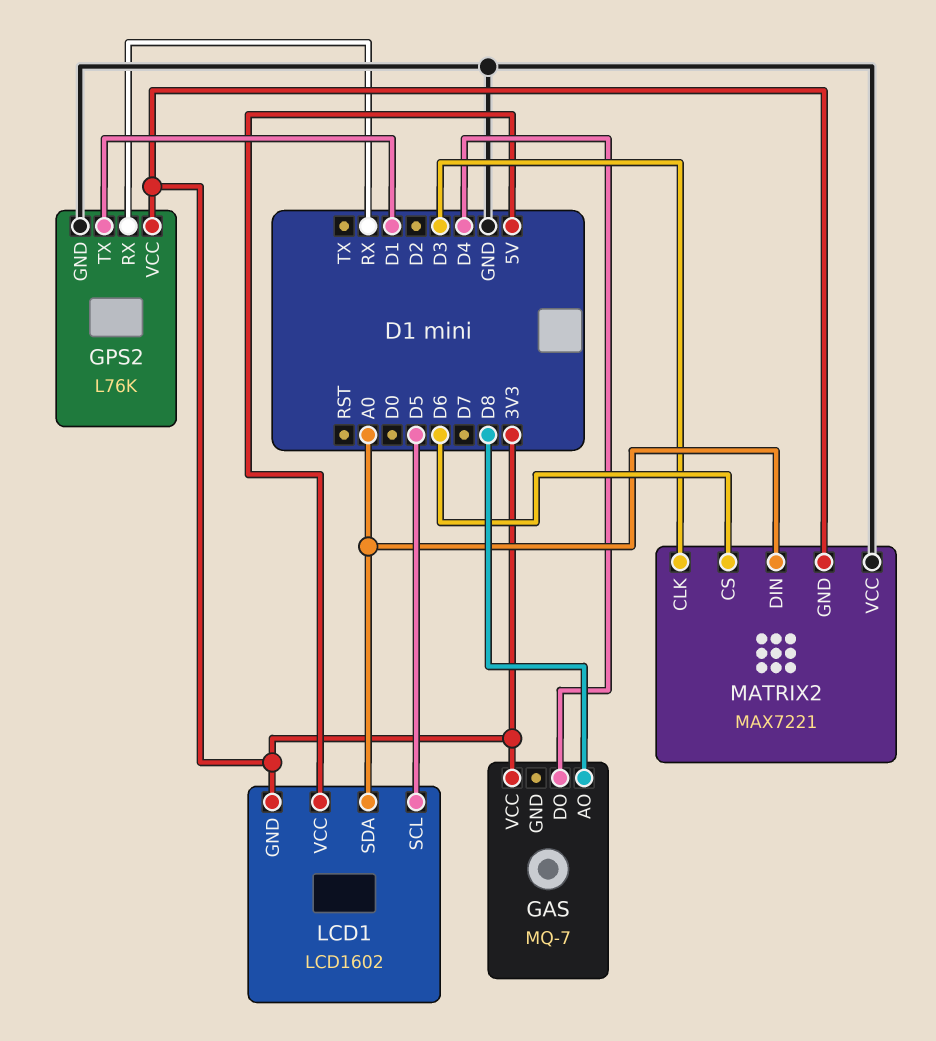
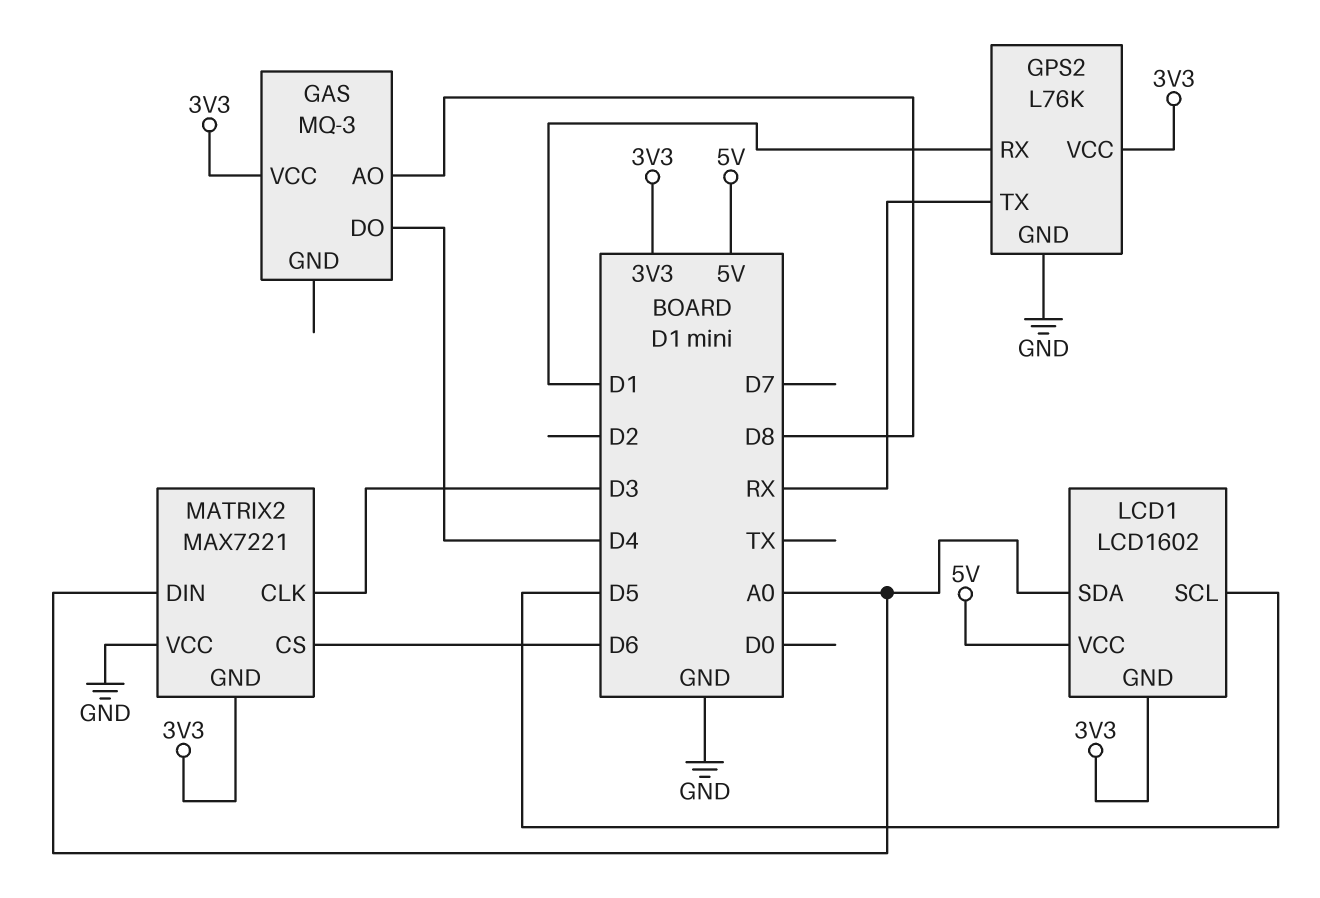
GAS: MQ-7 -> MQ-3
GPS2 pin RX: RX -> D1
GPS2 pin TX: D1 -> RX

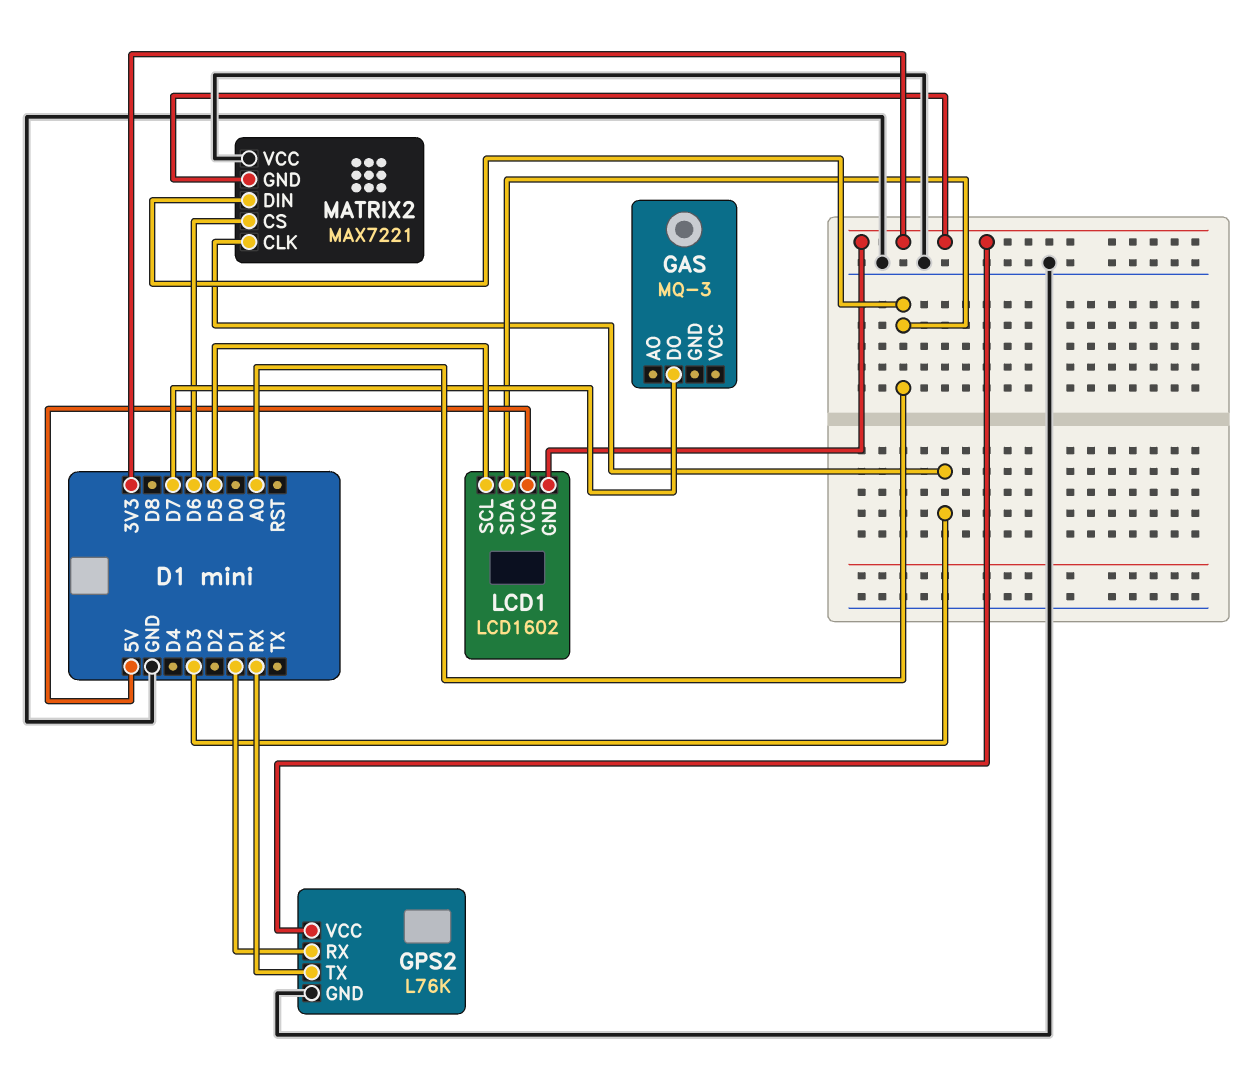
GAS pin AO: D8 -> none
GAS pin DO: D4 -> D7
GAS pin VCC: 3V3 -> none

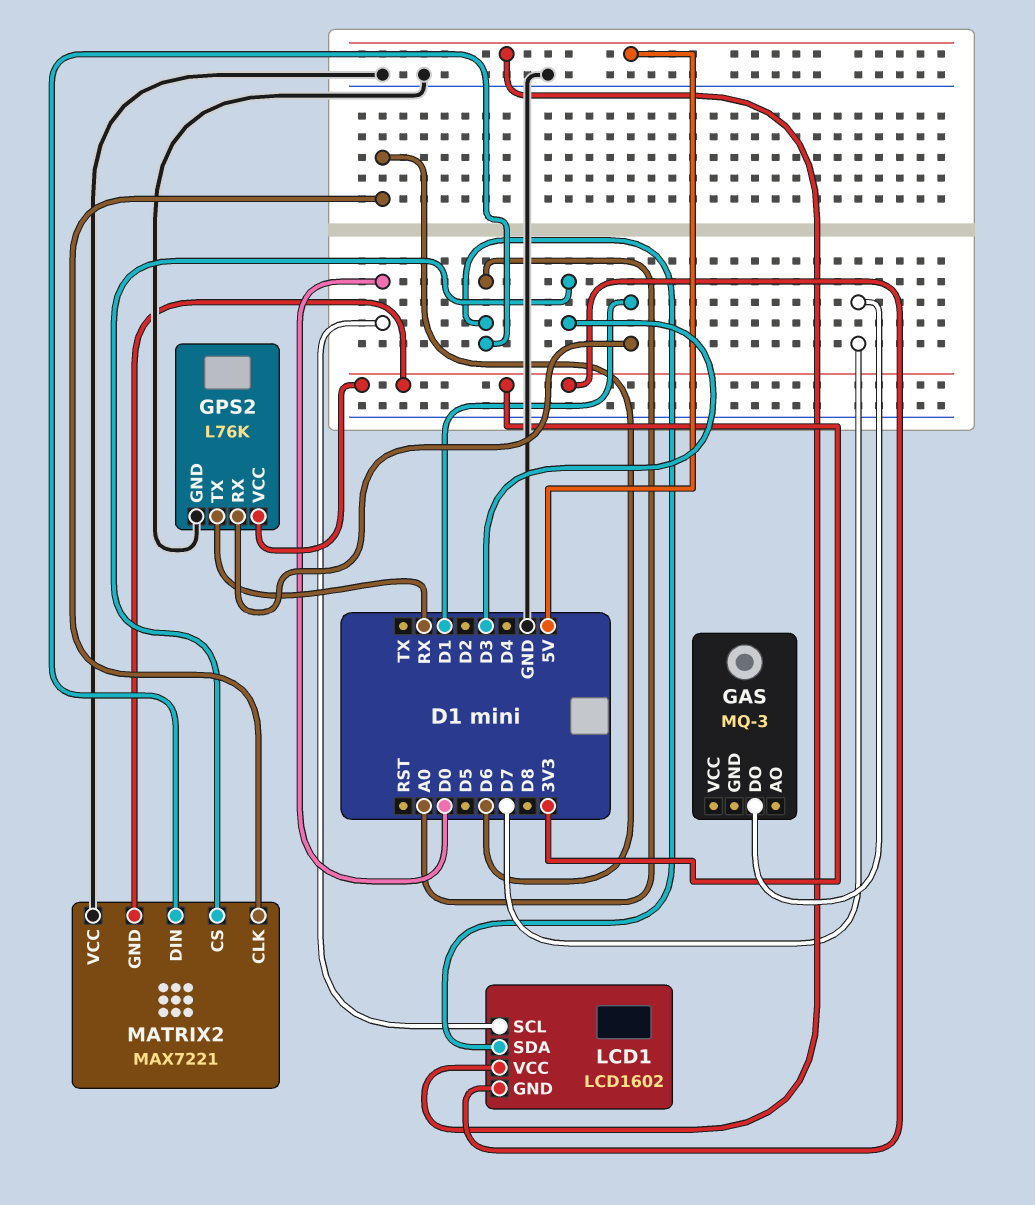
LCD1 pin SCL: D5 -> D0
MATRIX2 pin CLK: D3 -> D6
MATRIX2 pin CS: D6 -> D3

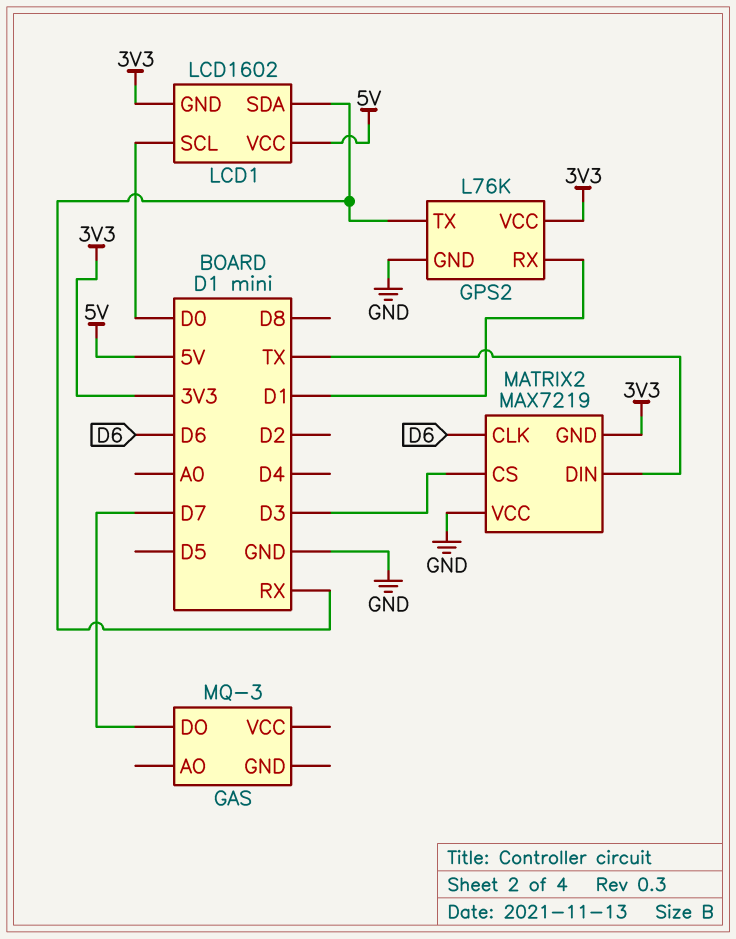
LCD1 pin SDA: A0 -> RX
MATRIX2: MAX7221 -> MAX7219
MATRIX2 pin DIN: A0 -> TX

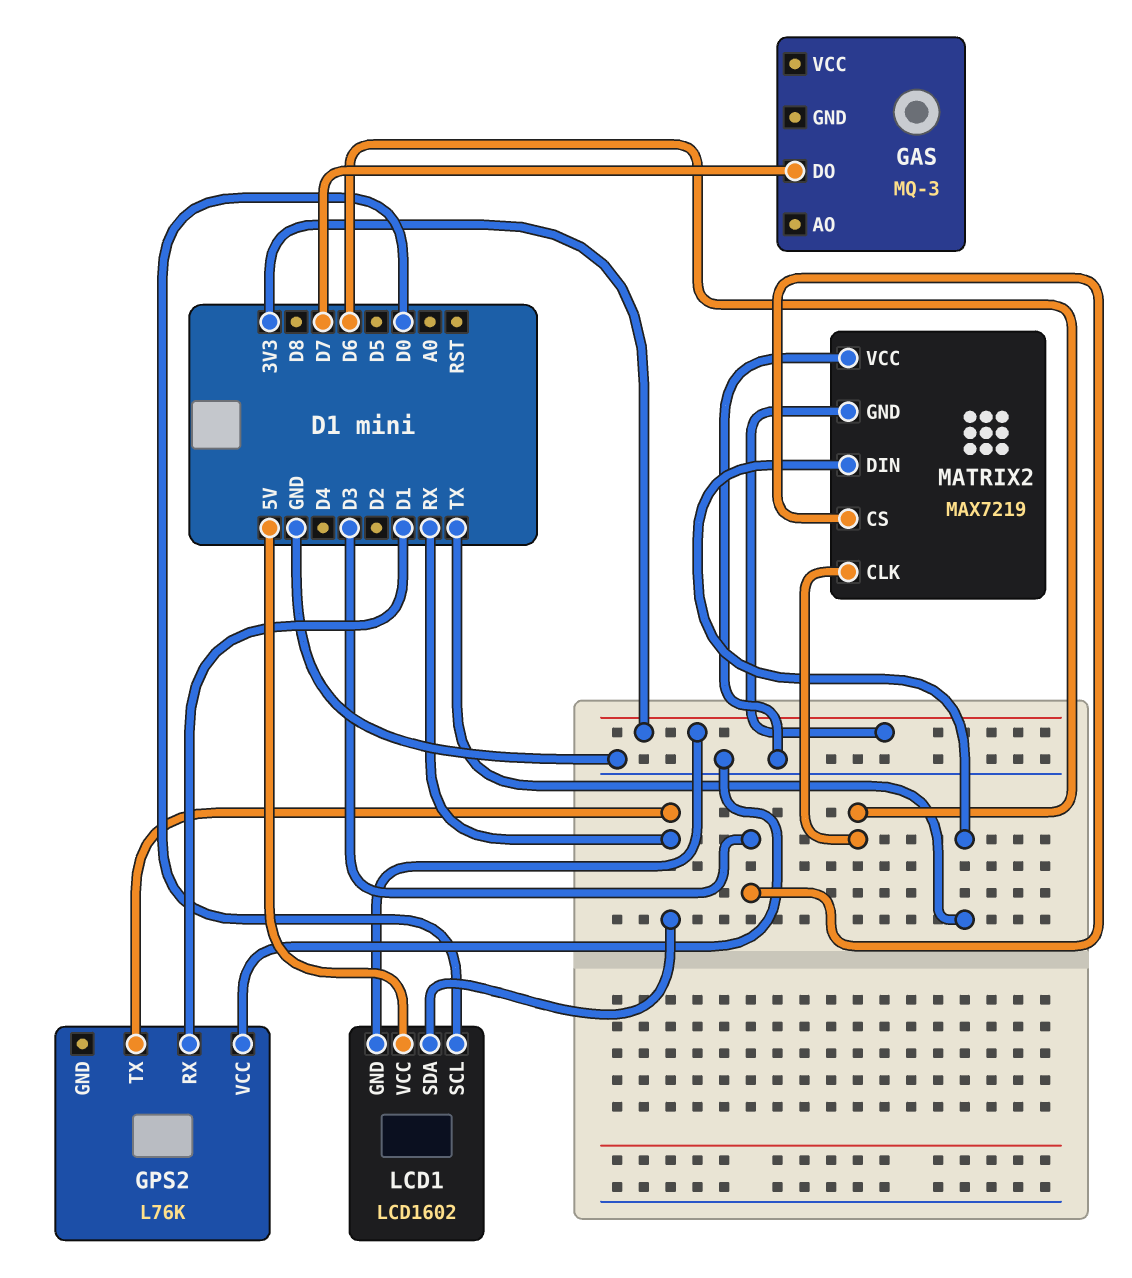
GPS2 pin GND: GND -> none
GPS2 pin VCC: 3V3 -> GND

